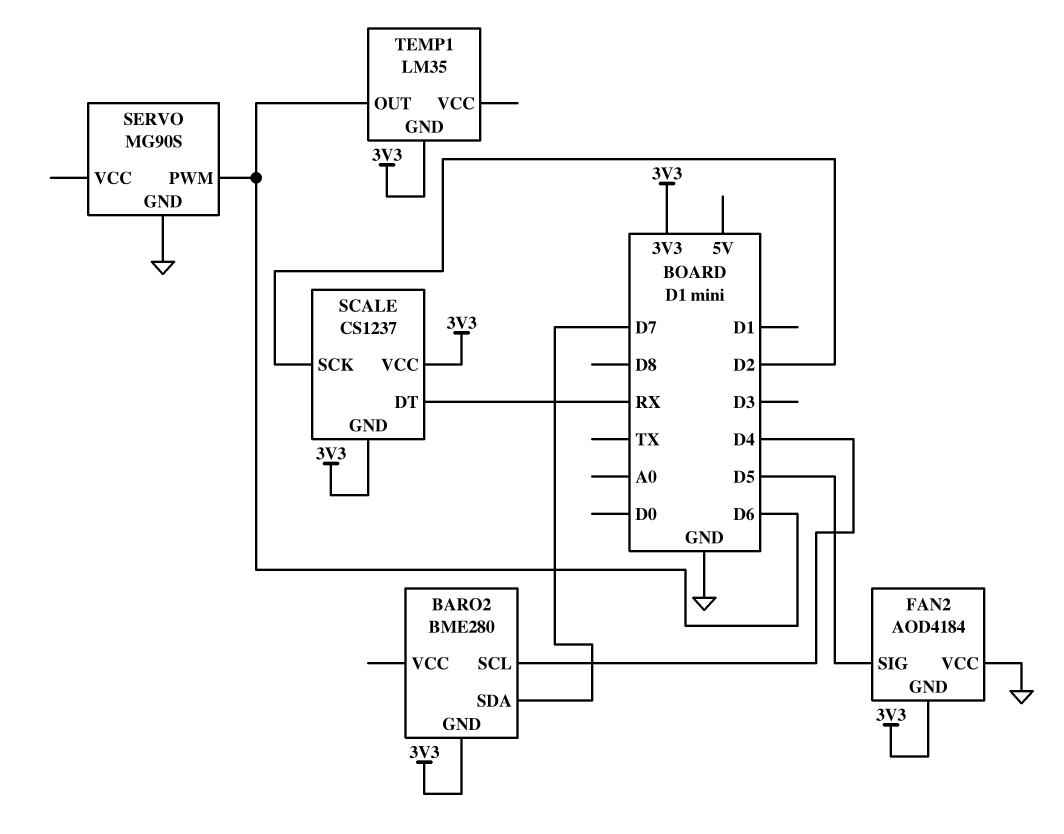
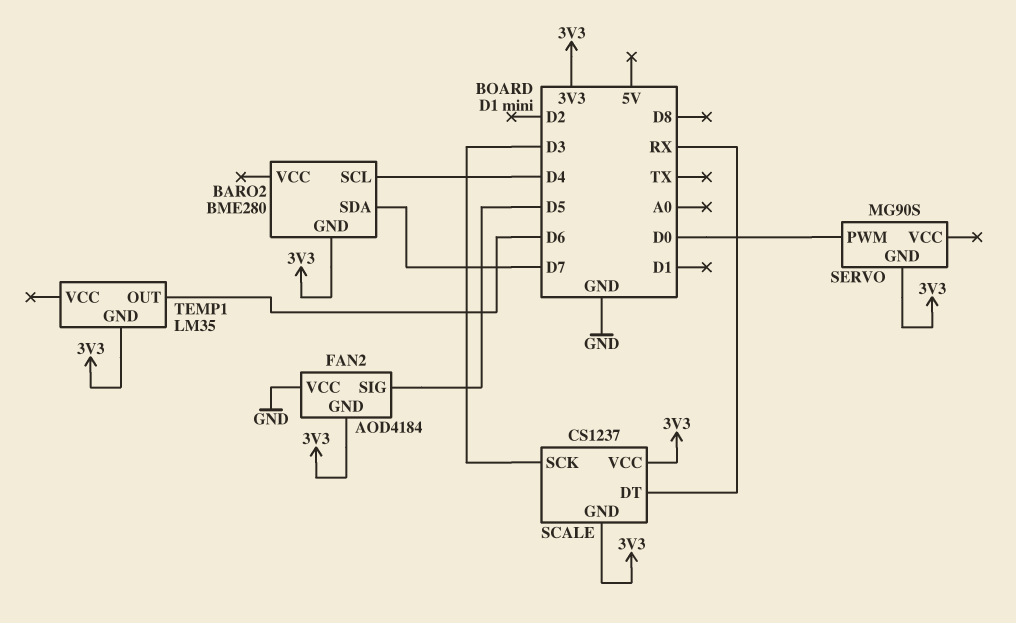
SCALE pin SCK: D2 -> D3
SERVO pin GND: GND -> 3V3
SERVO pin PWM: D6 -> D0

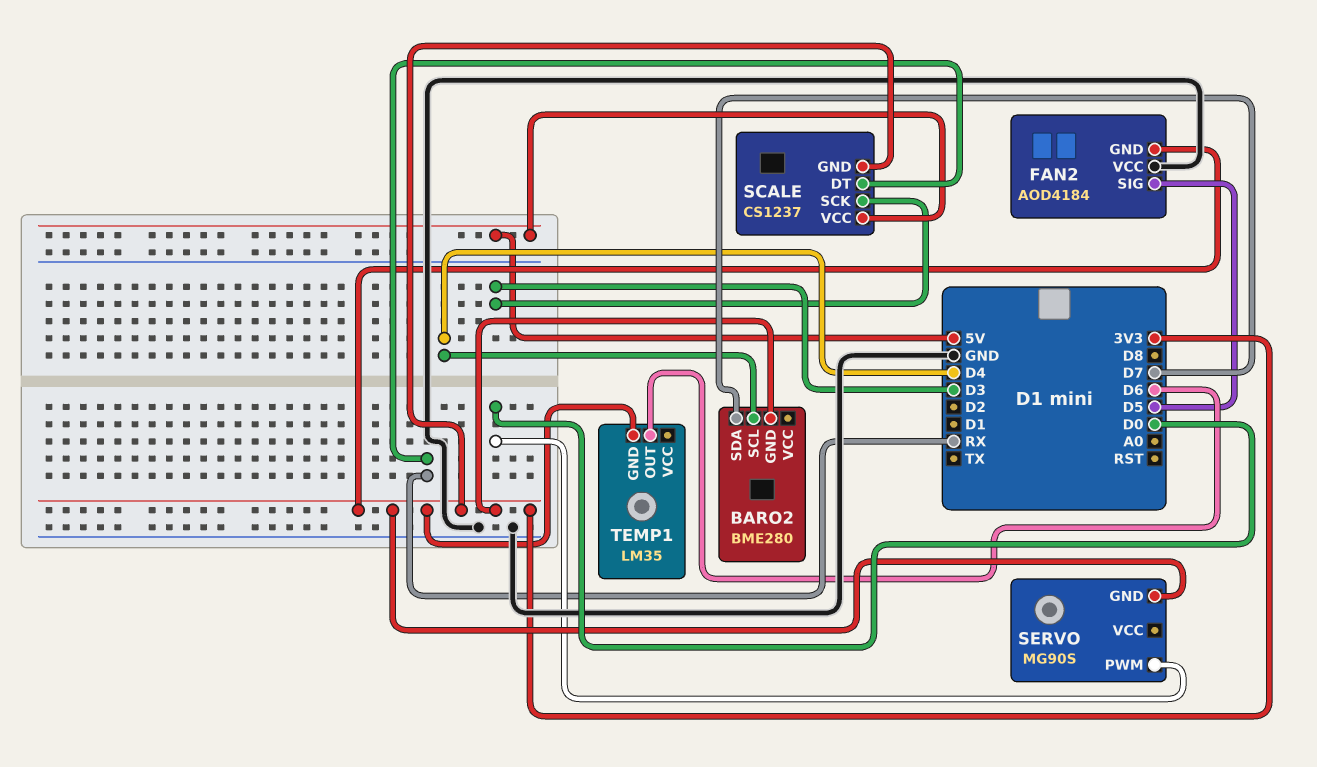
SCALE pin VCC: 3V3 -> 5V

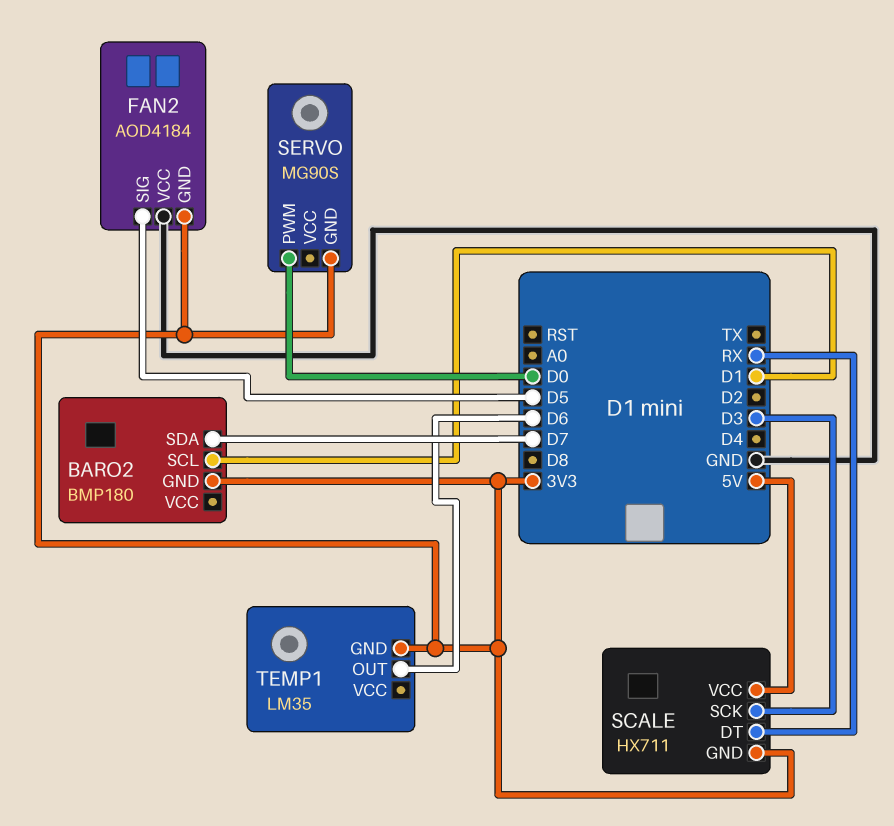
BARO2: BME280 -> BMP180
BARO2 pin SCL: D4 -> D1
SCALE: CS1237 -> HX711

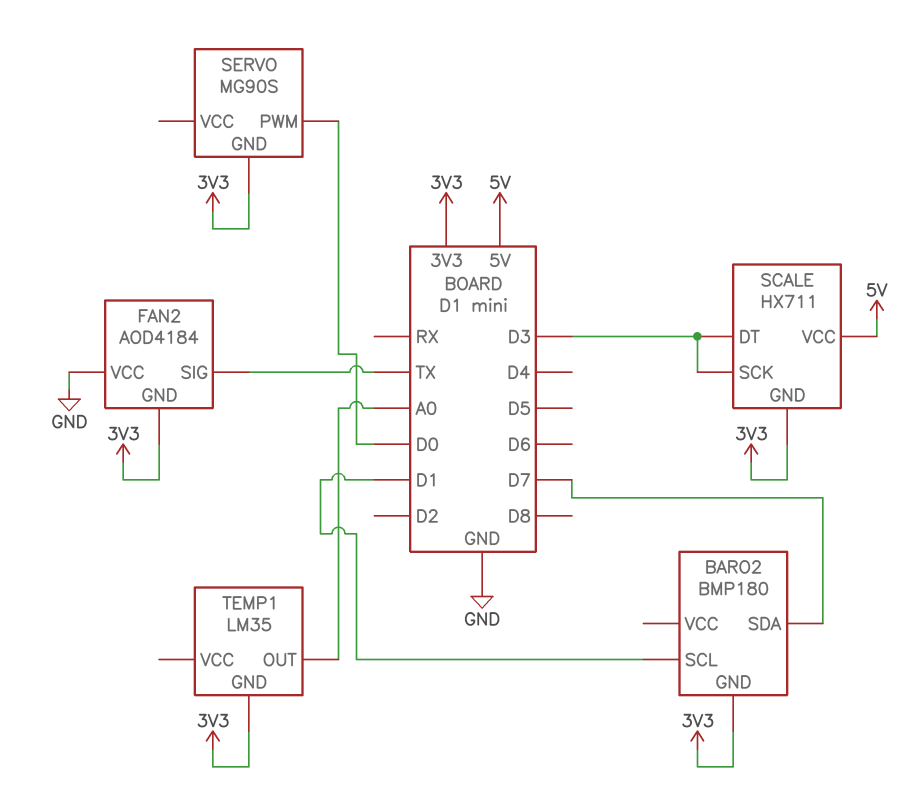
FAN2 pin SIG: D5 -> TX
SCALE pin DT: RX -> D3
TEMP1 pin OUT: D6 -> A0

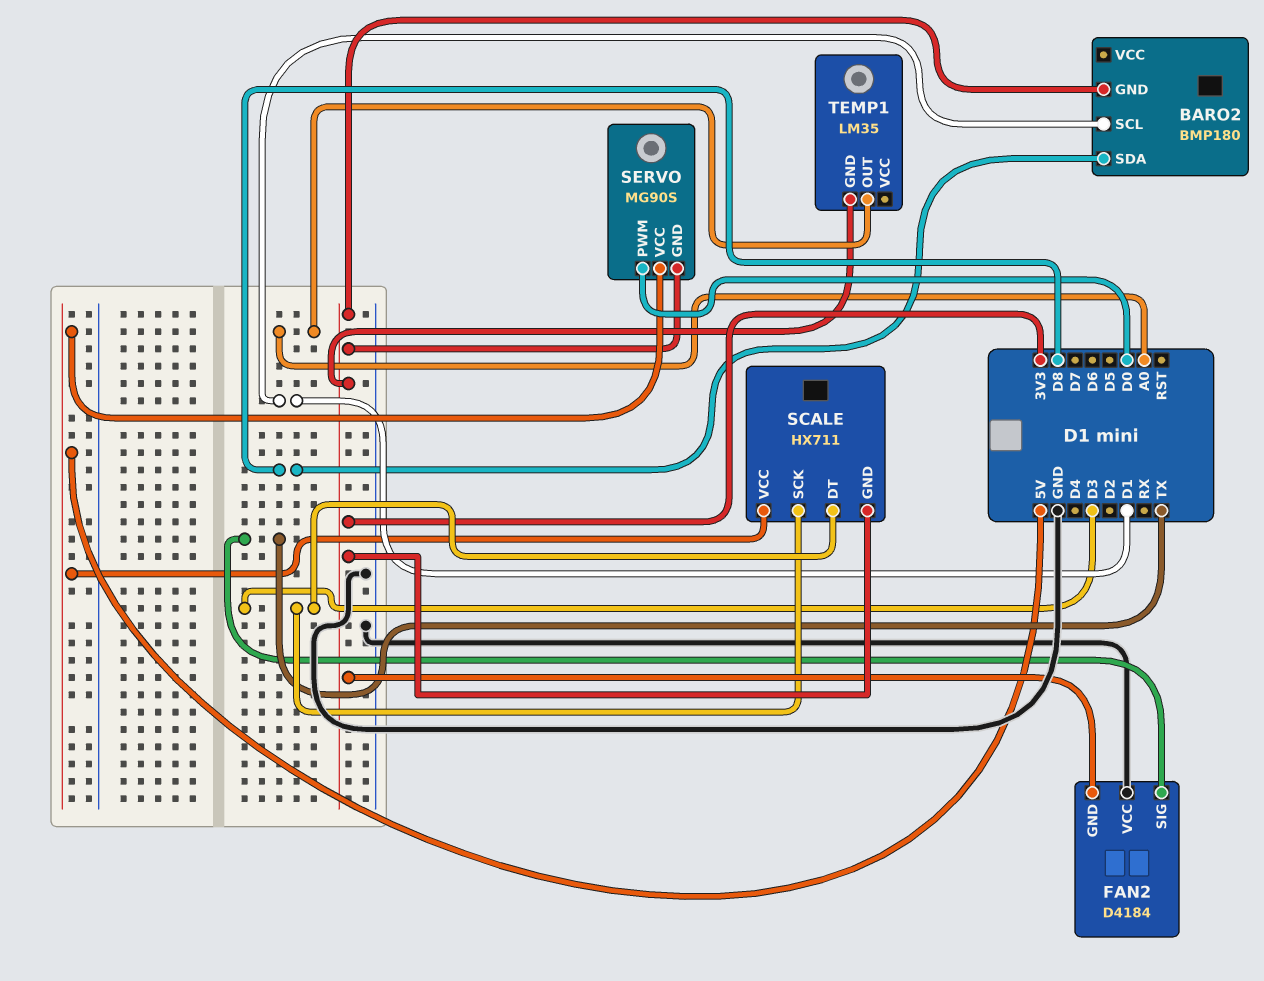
BARO2 pin SDA: D7 -> D8
FAN2: AOD4184 -> D4184
SERVO pin VCC: none -> 5V

